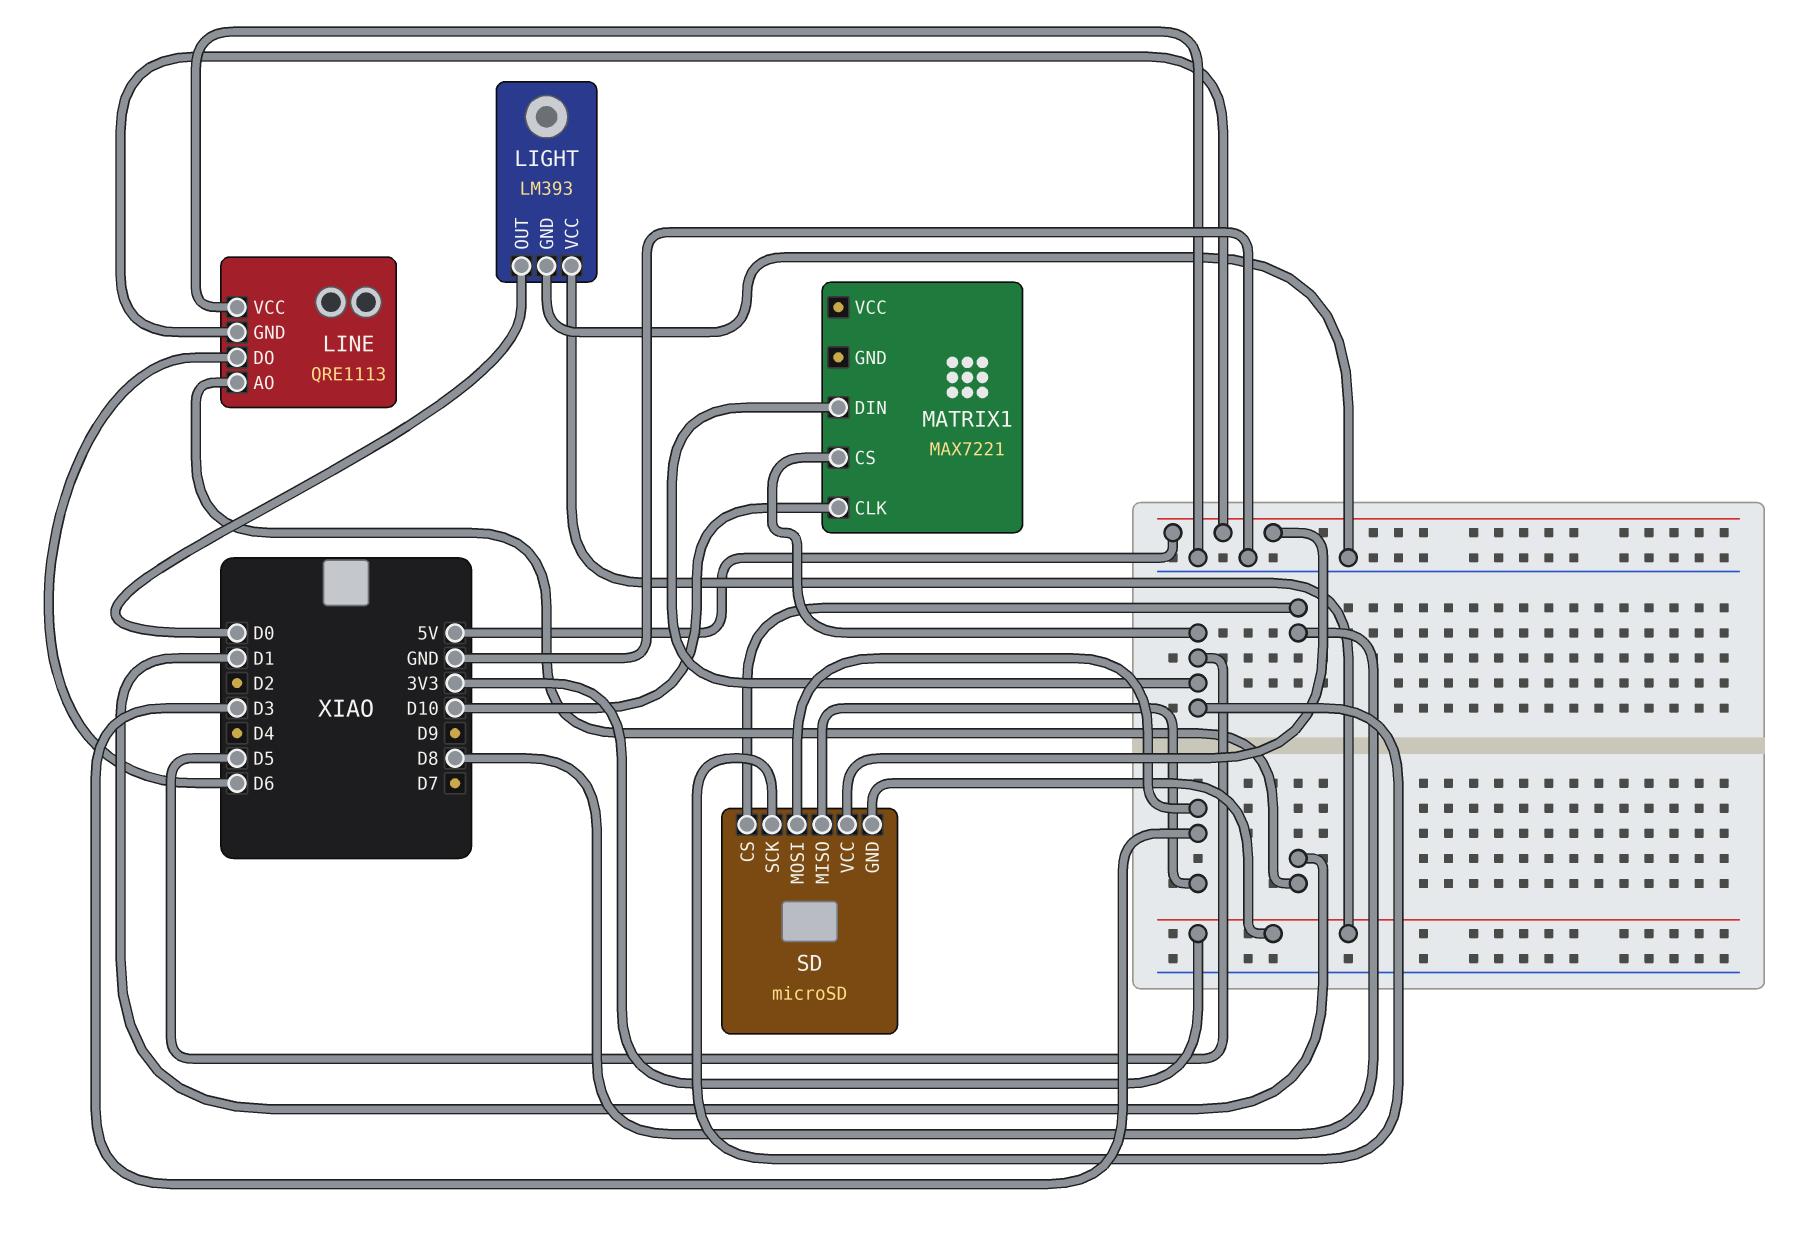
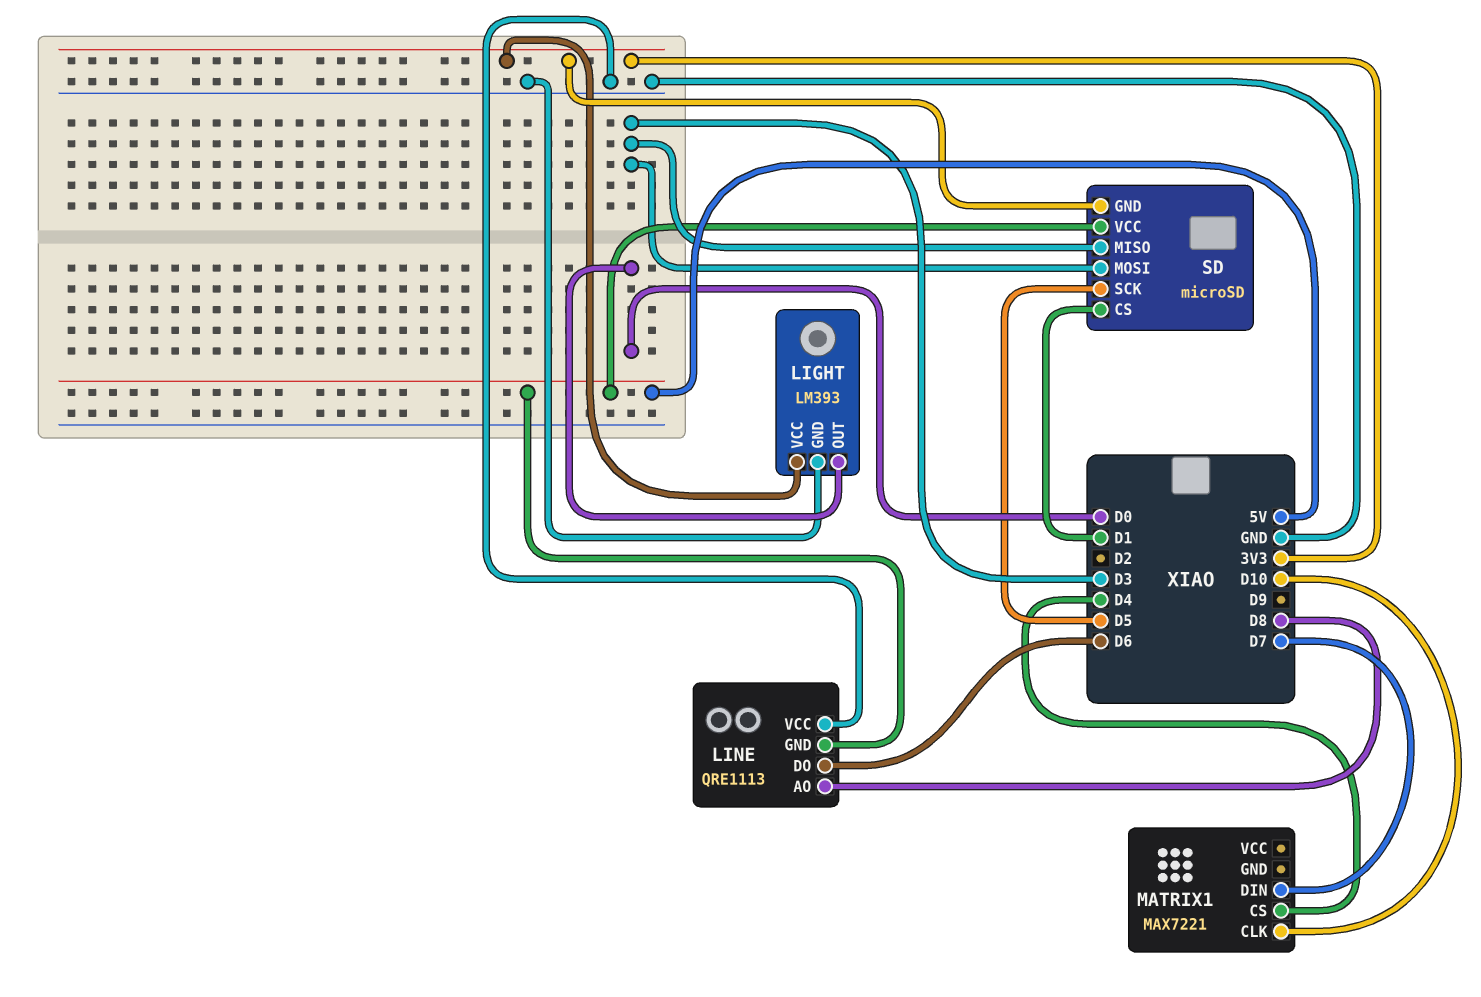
LINE pin AO: D1 -> D8
MATRIX1 pin CS: D5 -> D4
MATRIX1 pin DIN: D5 -> D7
SD pin CS: D8 -> D1

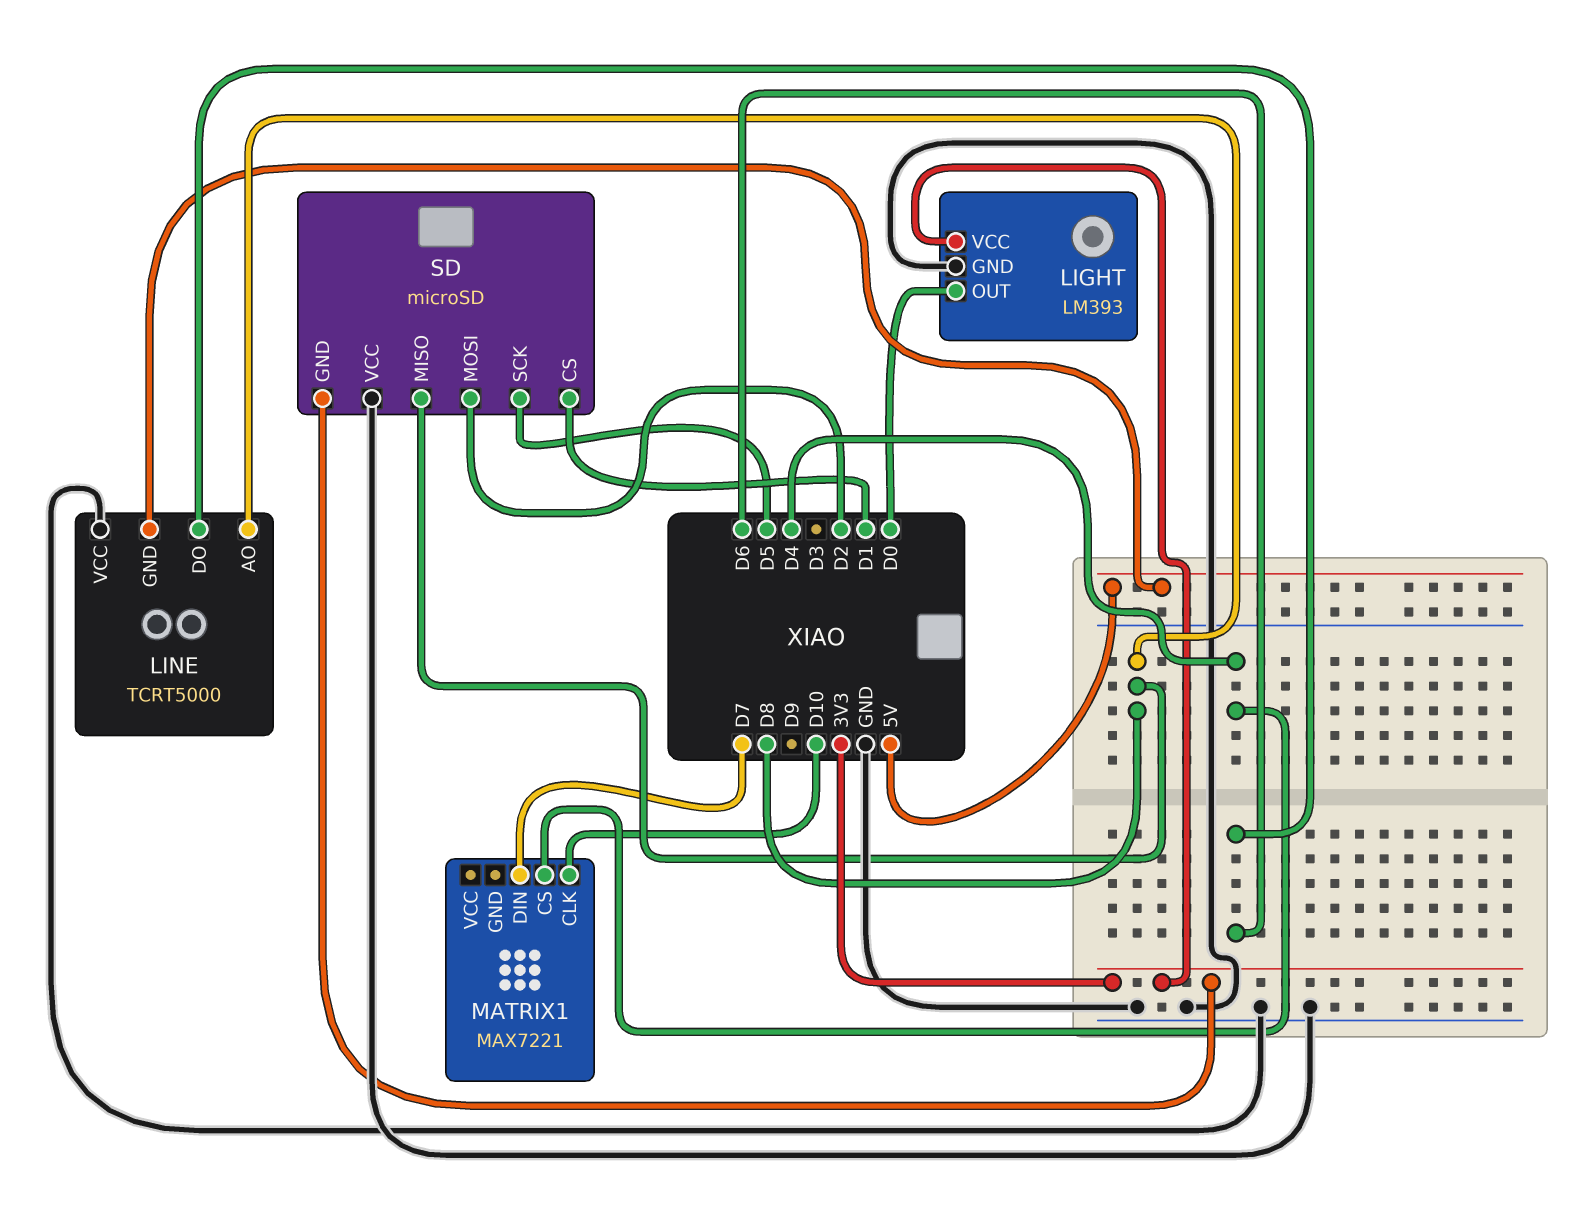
LINE: QRE1113 -> TCRT5000
SD pin MISO: D3 -> D8
SD pin MOSI: D3 -> D2
SD pin VCC: 5V -> GND

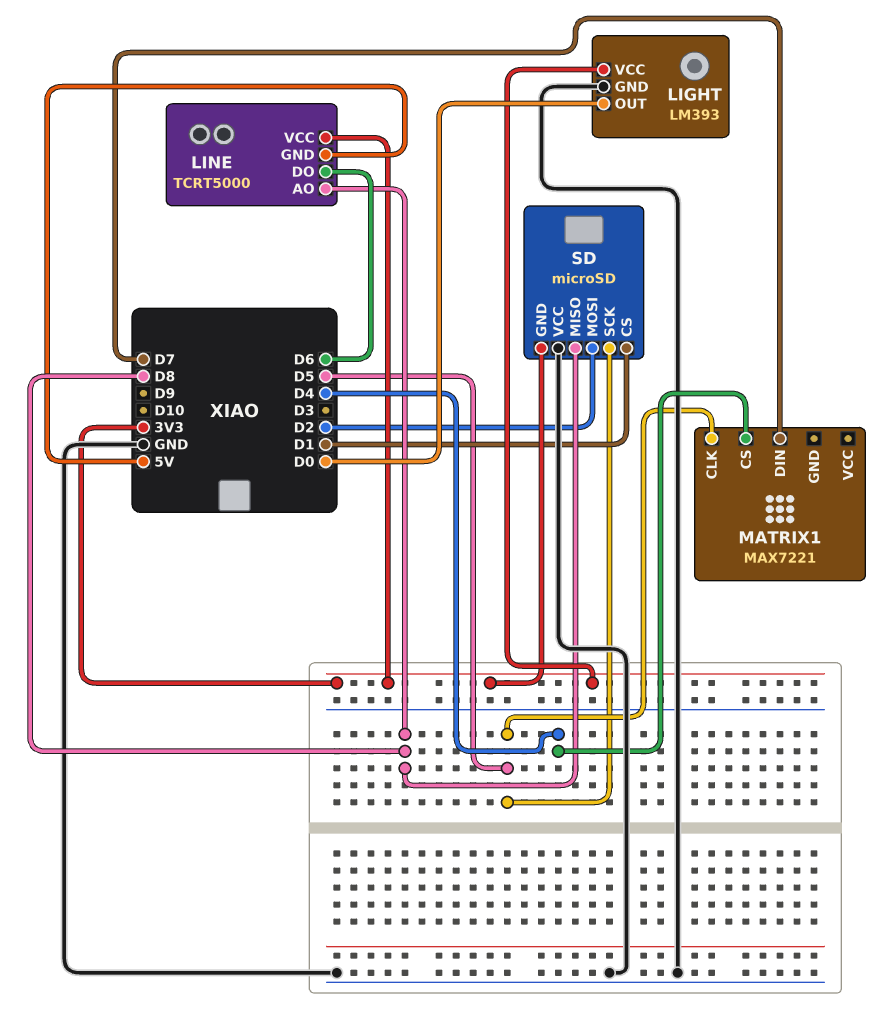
LINE pin VCC: GND -> 3V3
MATRIX1 pin CLK: D10 -> D5

